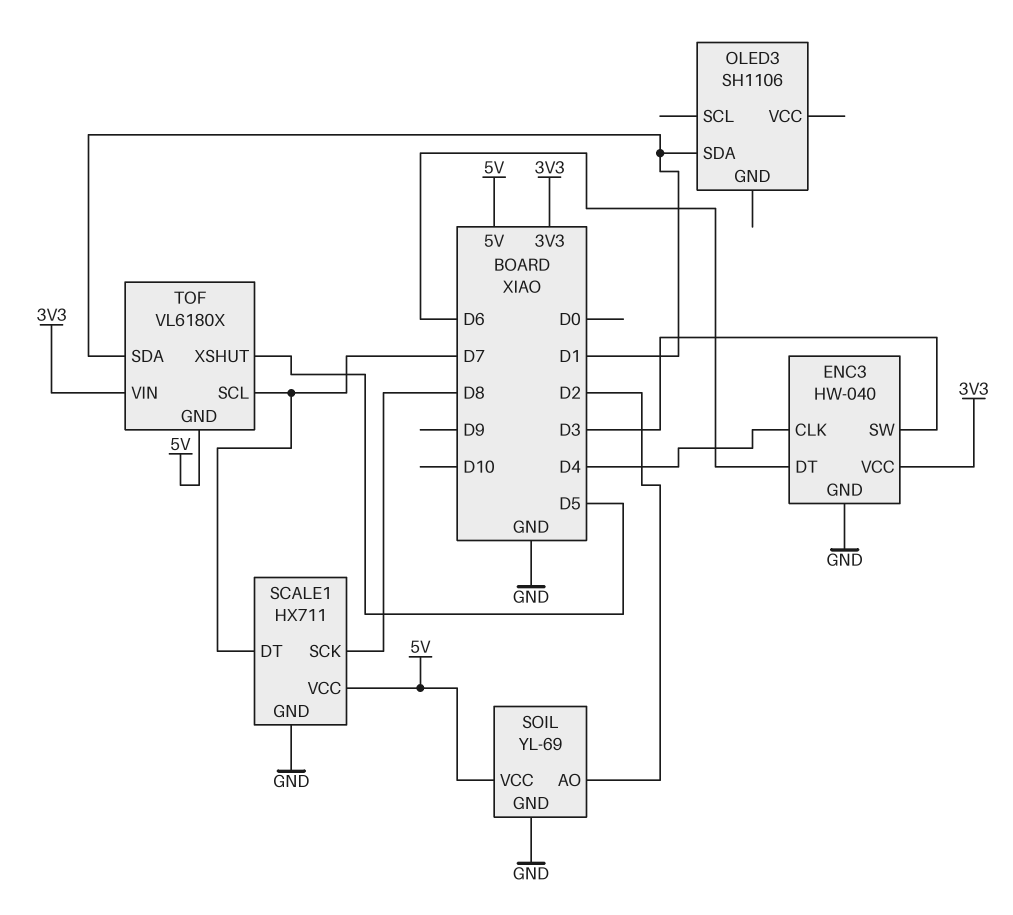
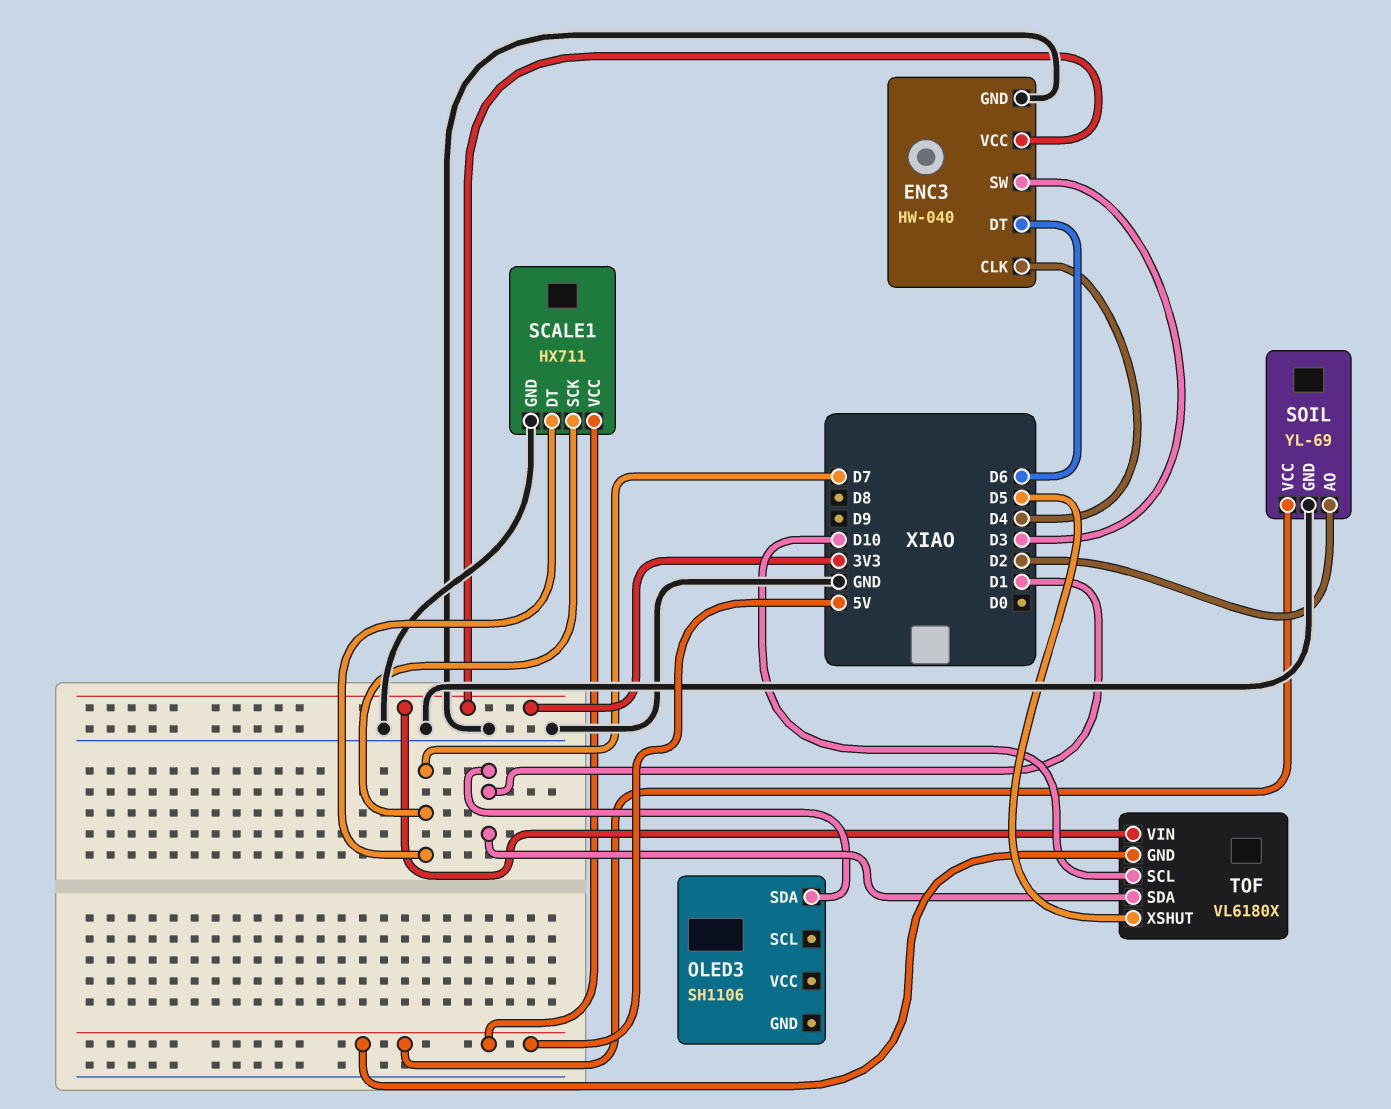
SCALE1 pin SCK: D8 -> D7
TOF pin SCL: D7 -> D10

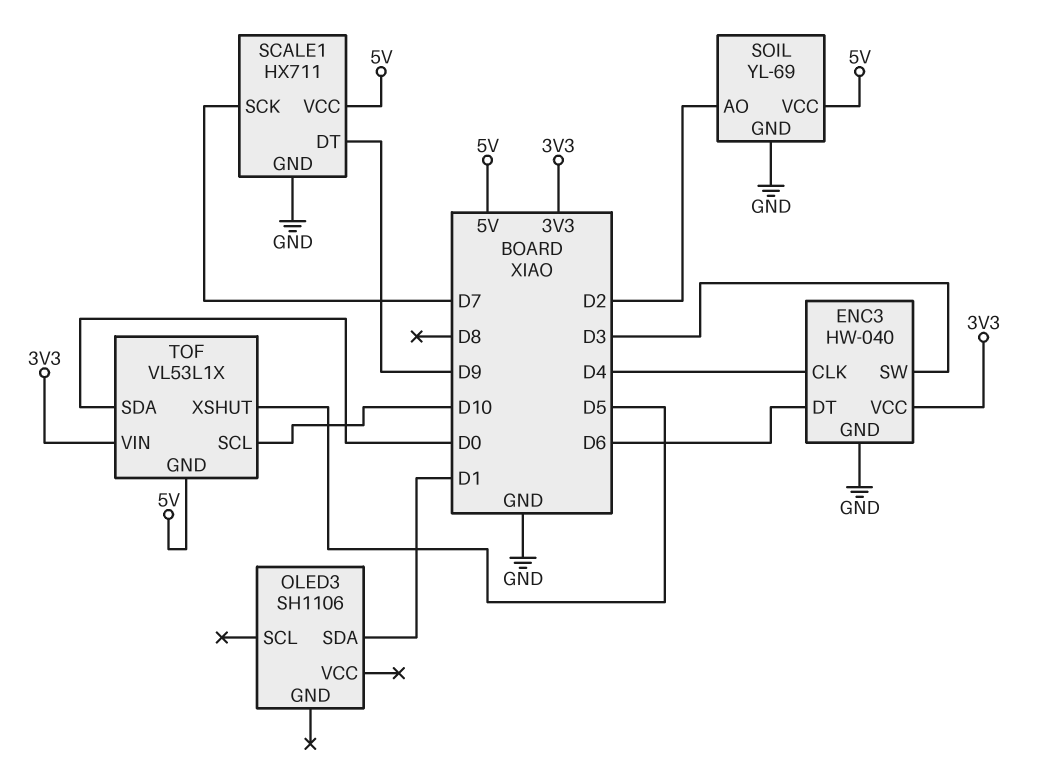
SCALE1 pin DT: D7 -> D9
TOF: VL6180X -> VL53L1X
TOF pin SDA: D1 -> D0

